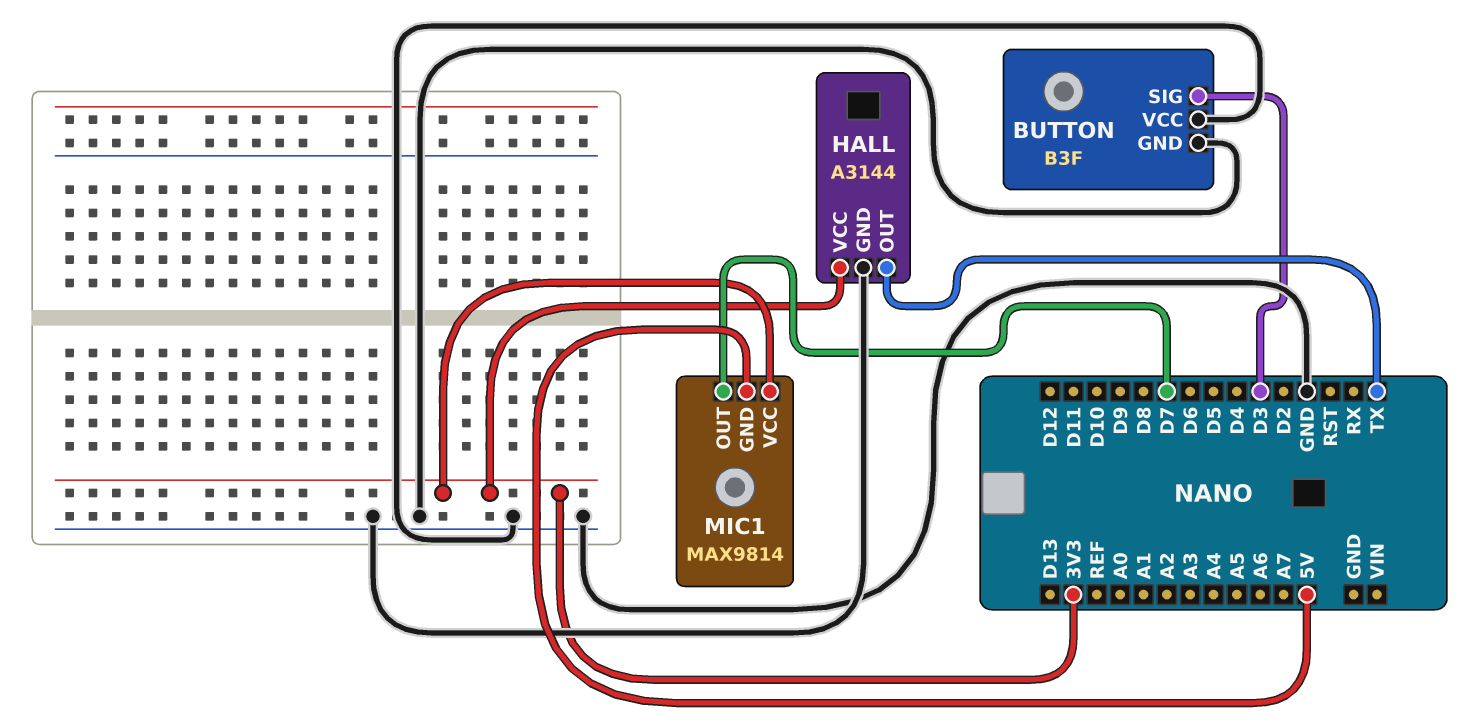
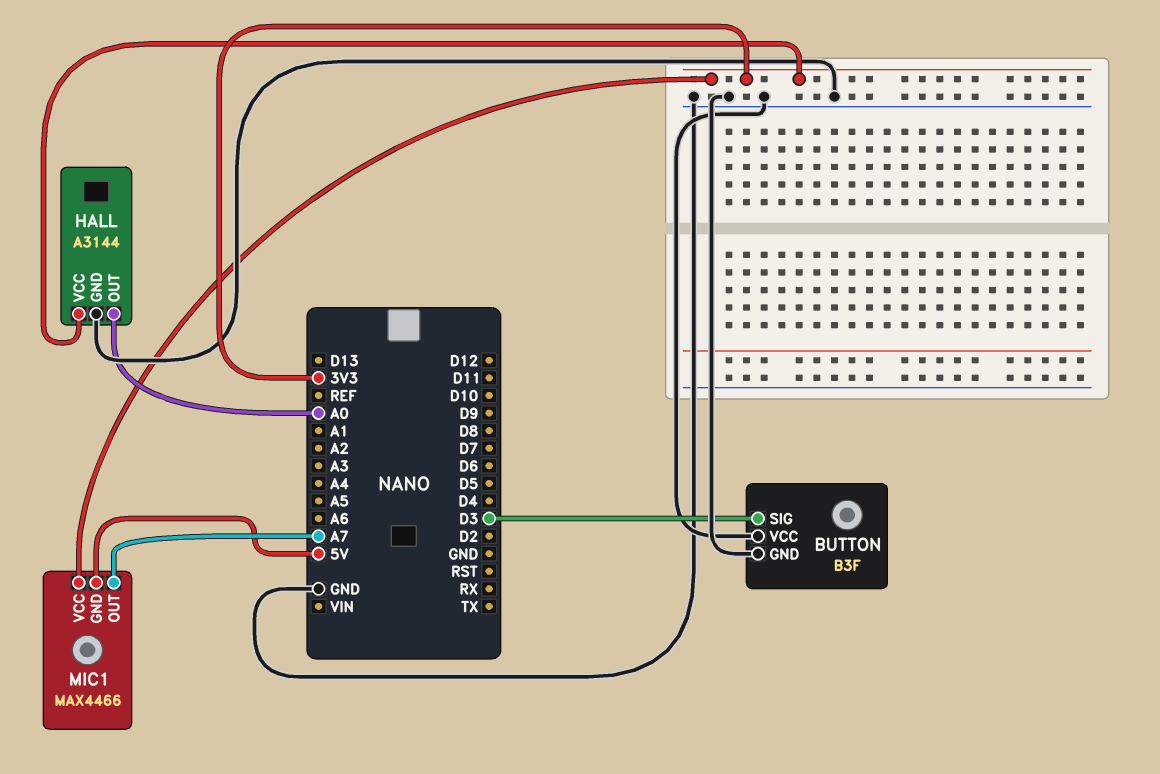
HALL pin OUT: TX -> A0
MIC1: MAX9814 -> MAX4466
MIC1 pin OUT: D7 -> A7

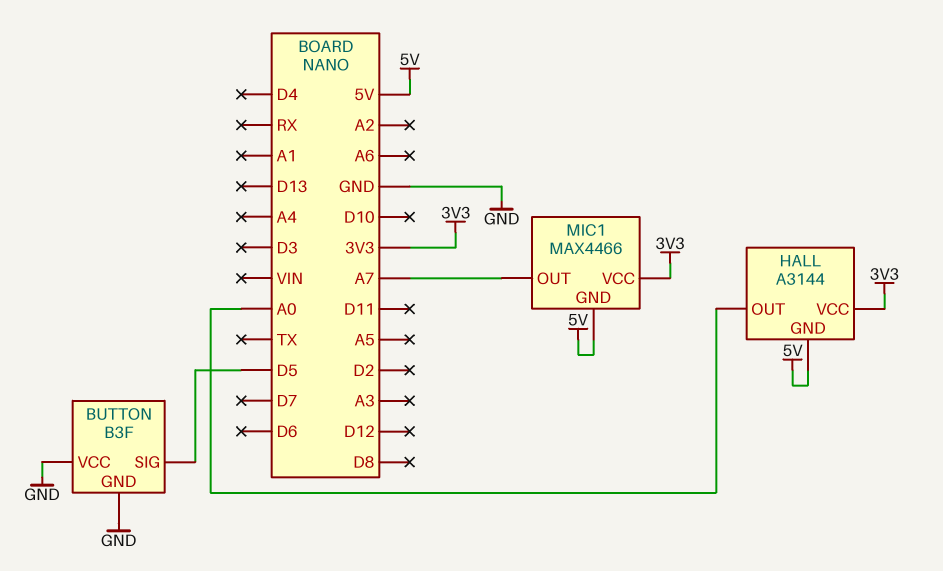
BUTTON pin SIG: D3 -> D5
HALL pin GND: GND -> 5V

